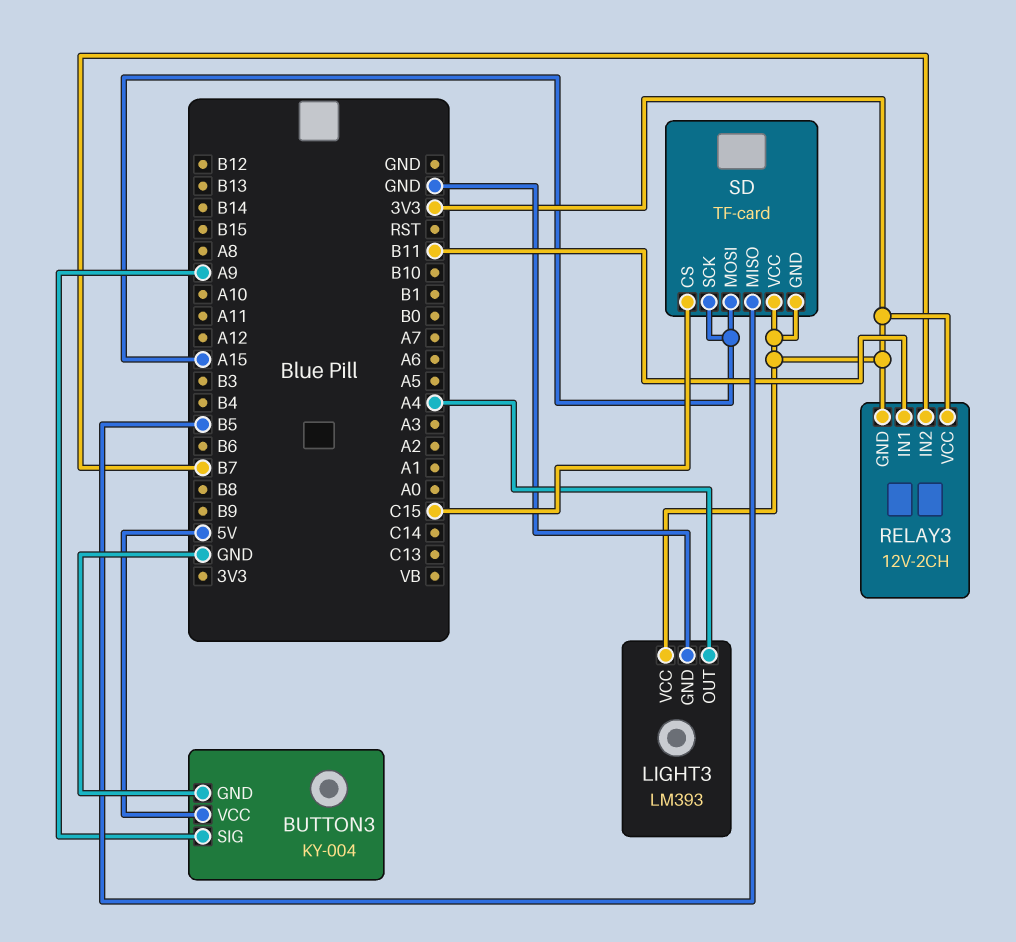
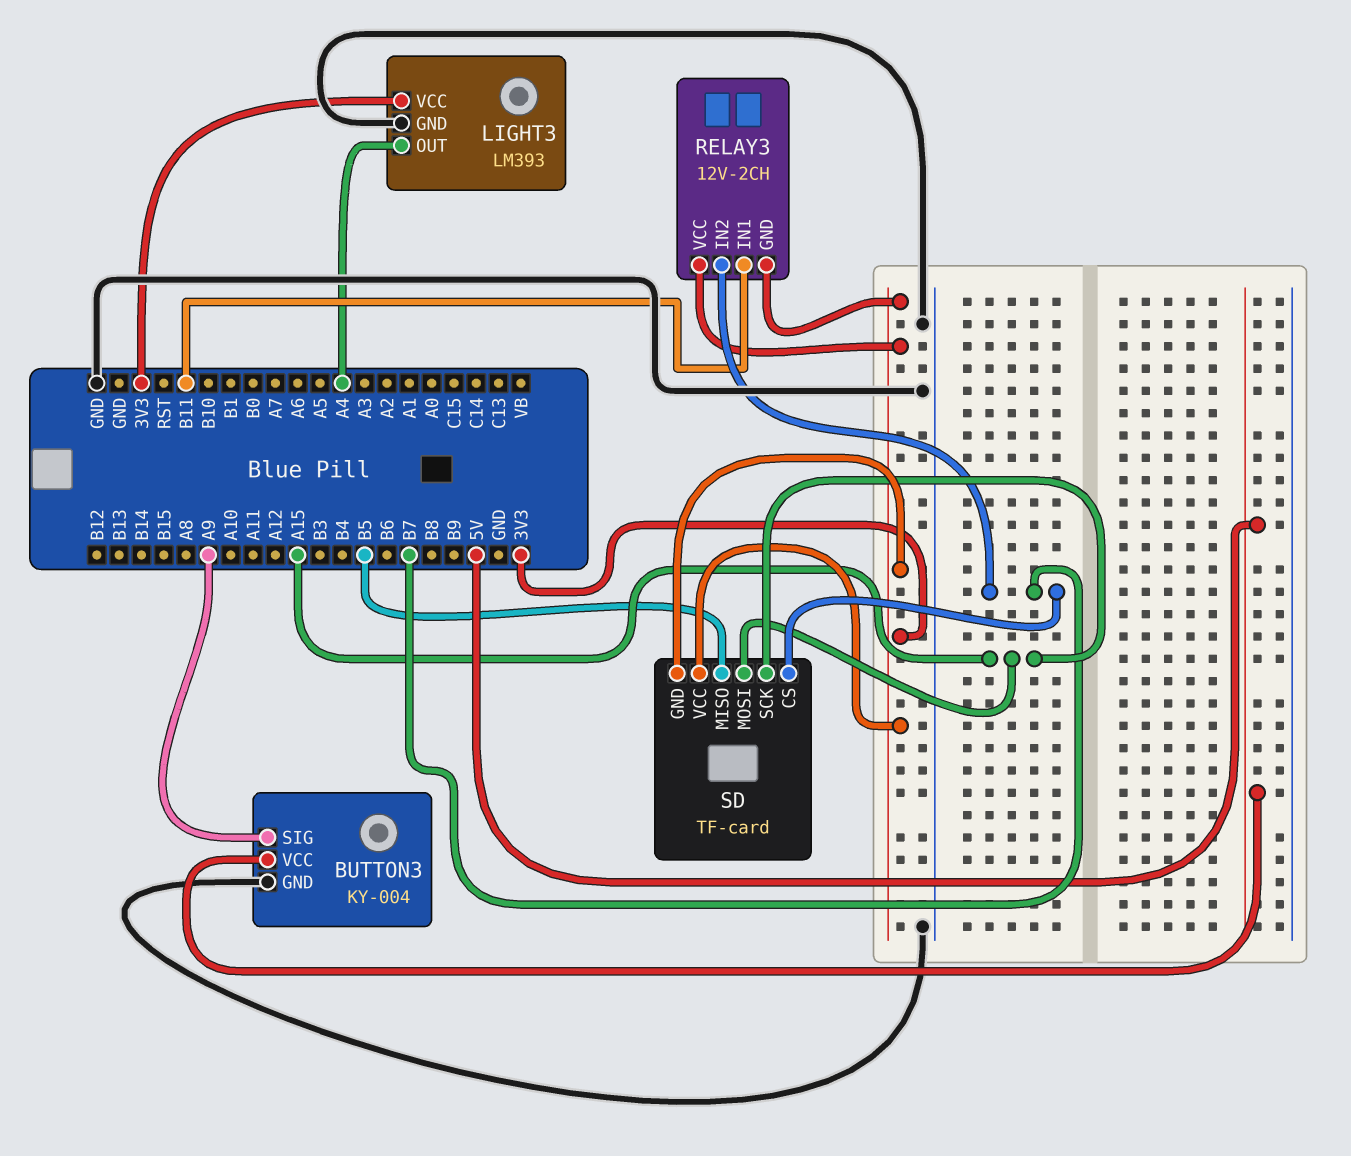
SD pin CS: C15 -> B7

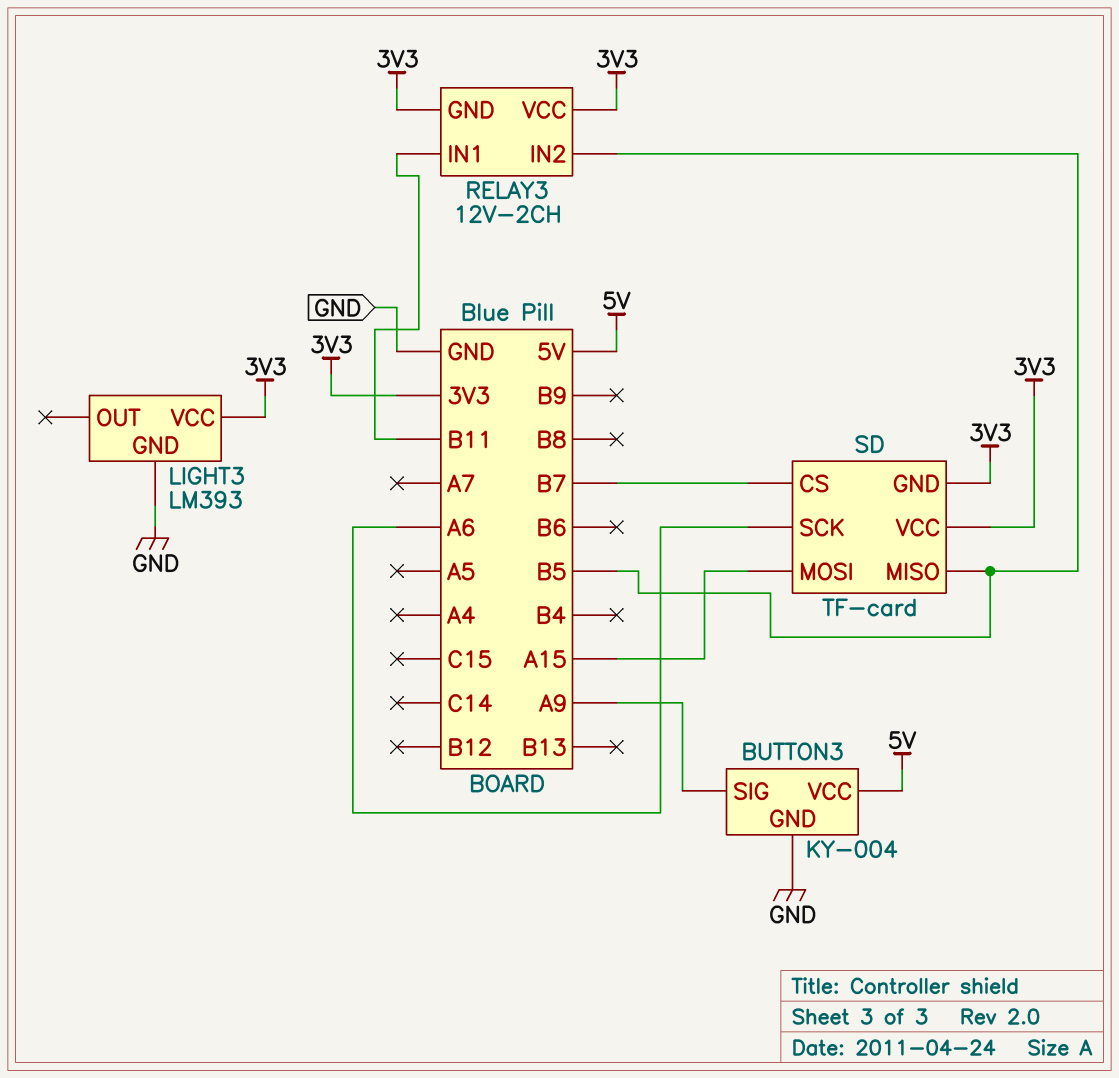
LIGHT3 pin OUT: A4 -> none
RELAY3 pin IN2: B7 -> B5
SD pin SCK: A15 -> A6

